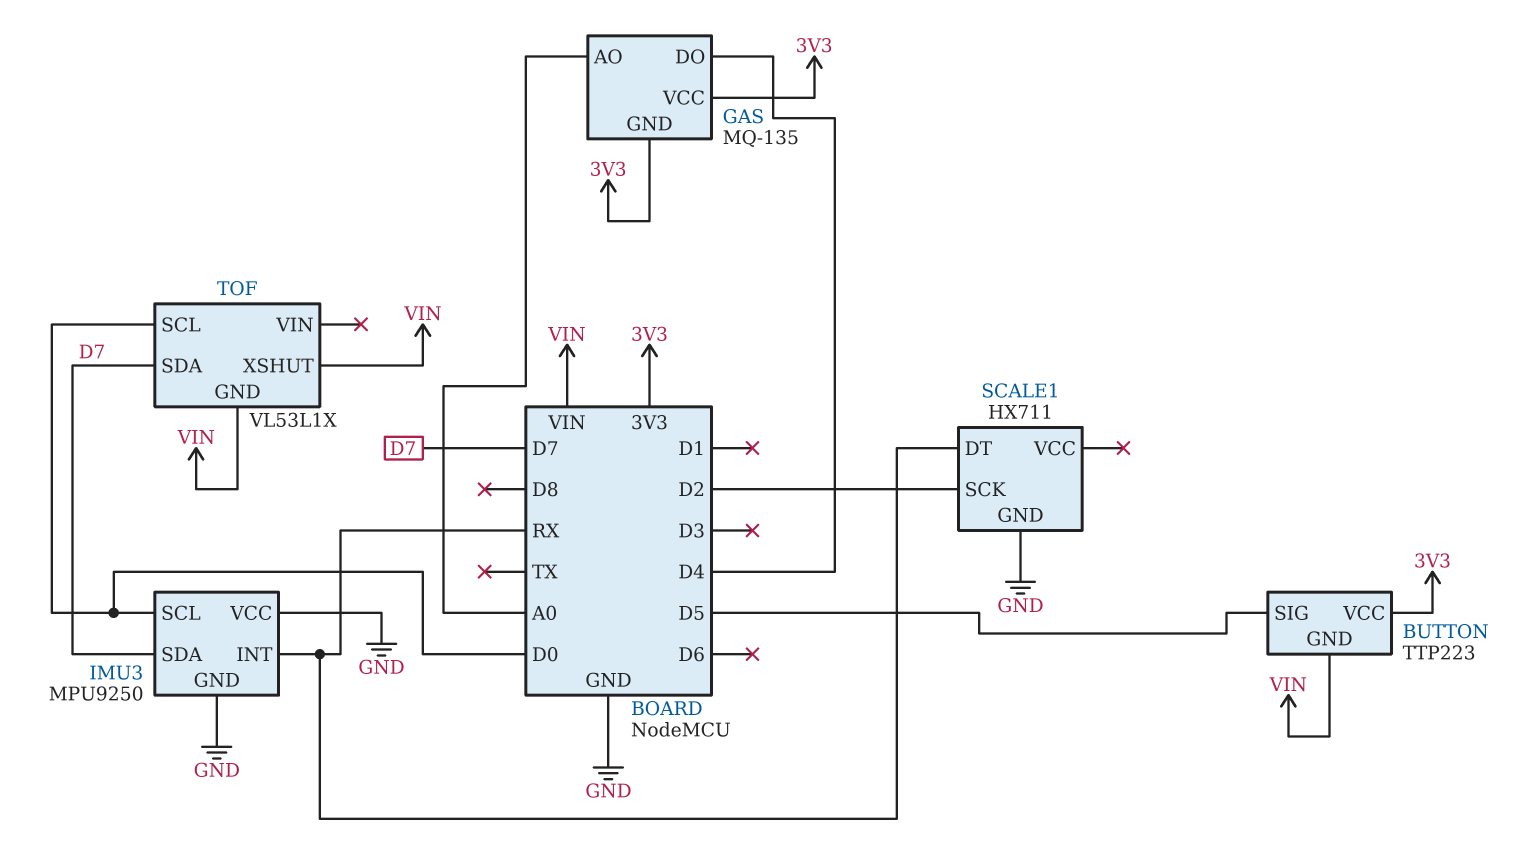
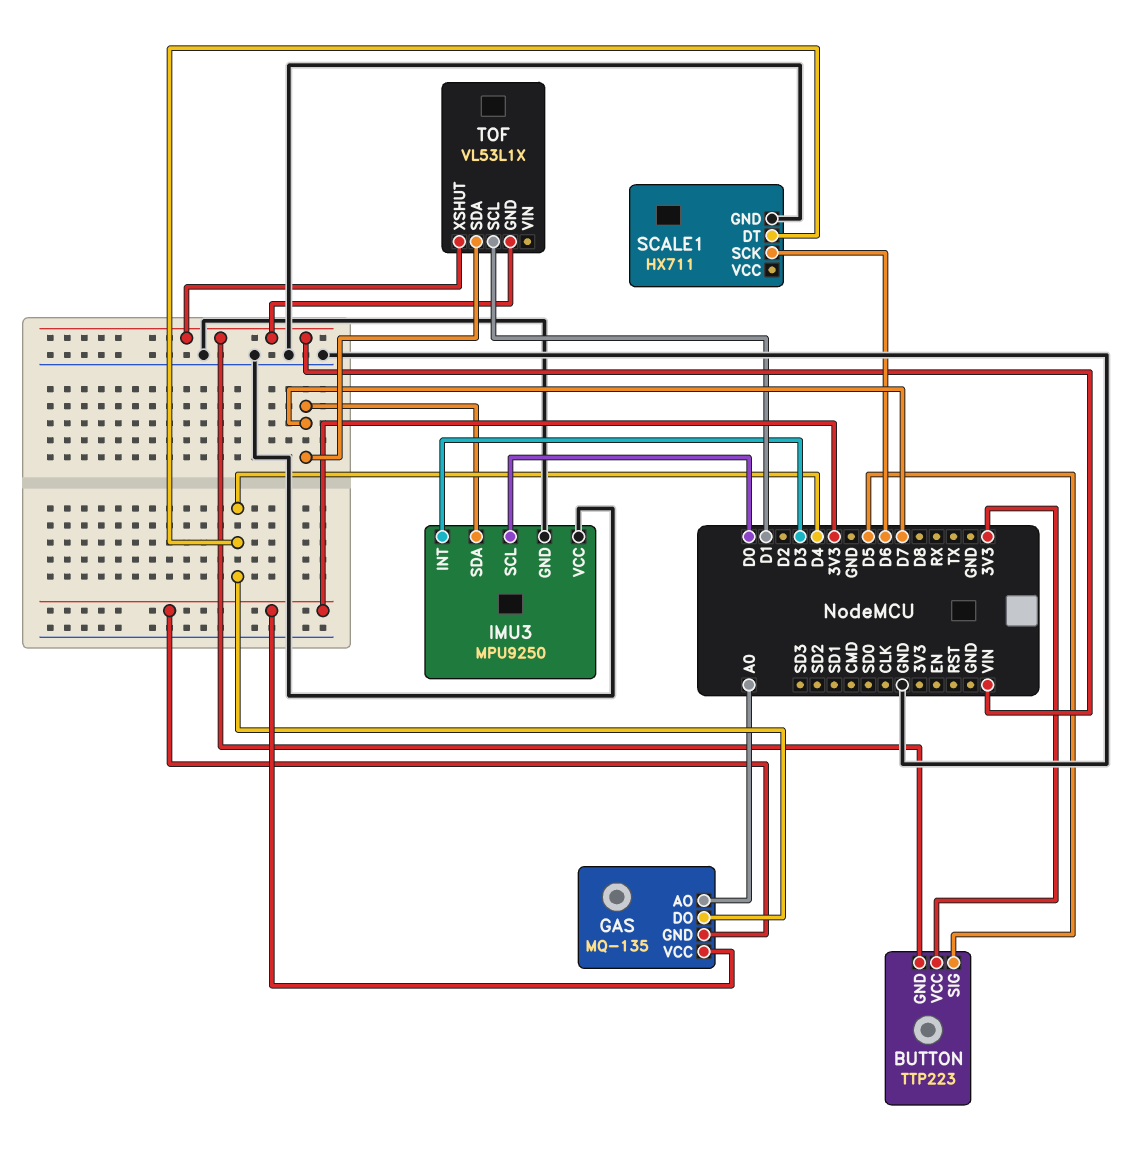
IMU3 pin INT: RX -> D3
SCALE1 pin DT: RX -> D4
SCALE1 pin SCK: D2 -> D6
TOF pin SCL: D0 -> D1

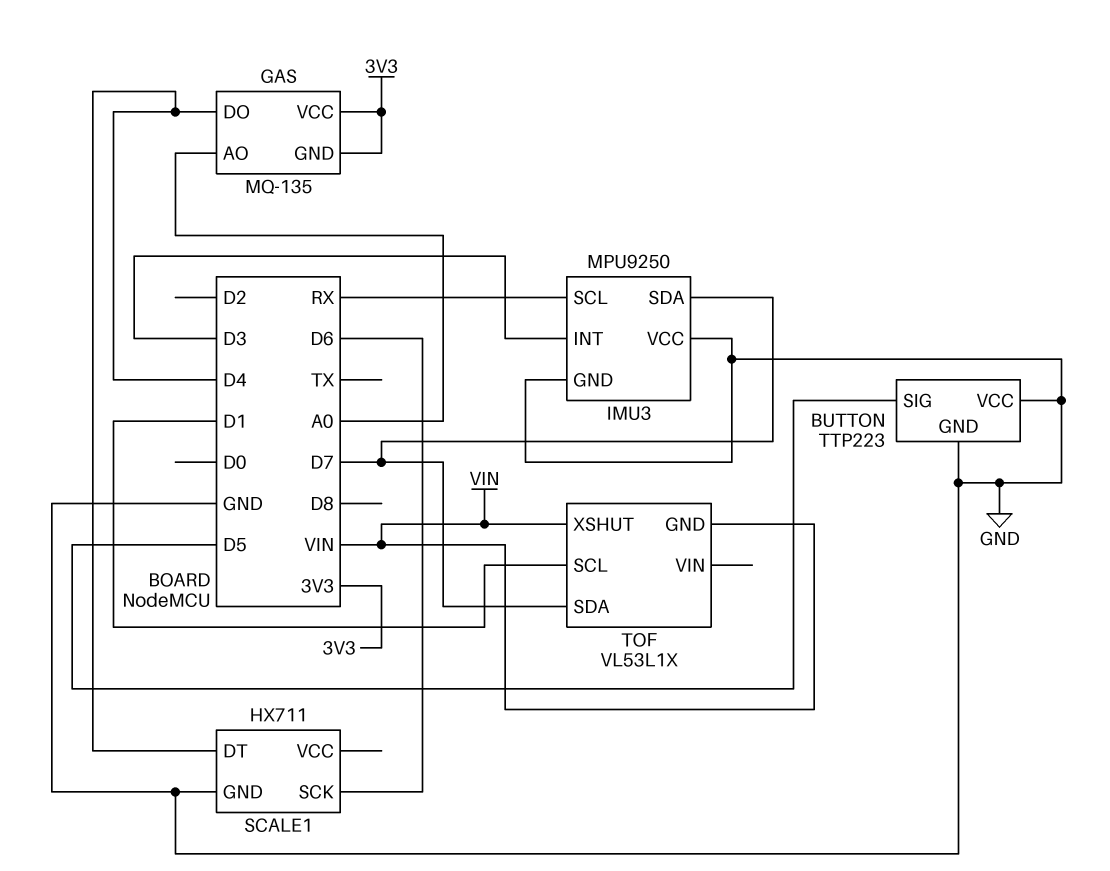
BUTTON pin GND: VIN -> GND
BUTTON pin VCC: 3V3 -> GND
IMU3 pin SCL: D0 -> RX

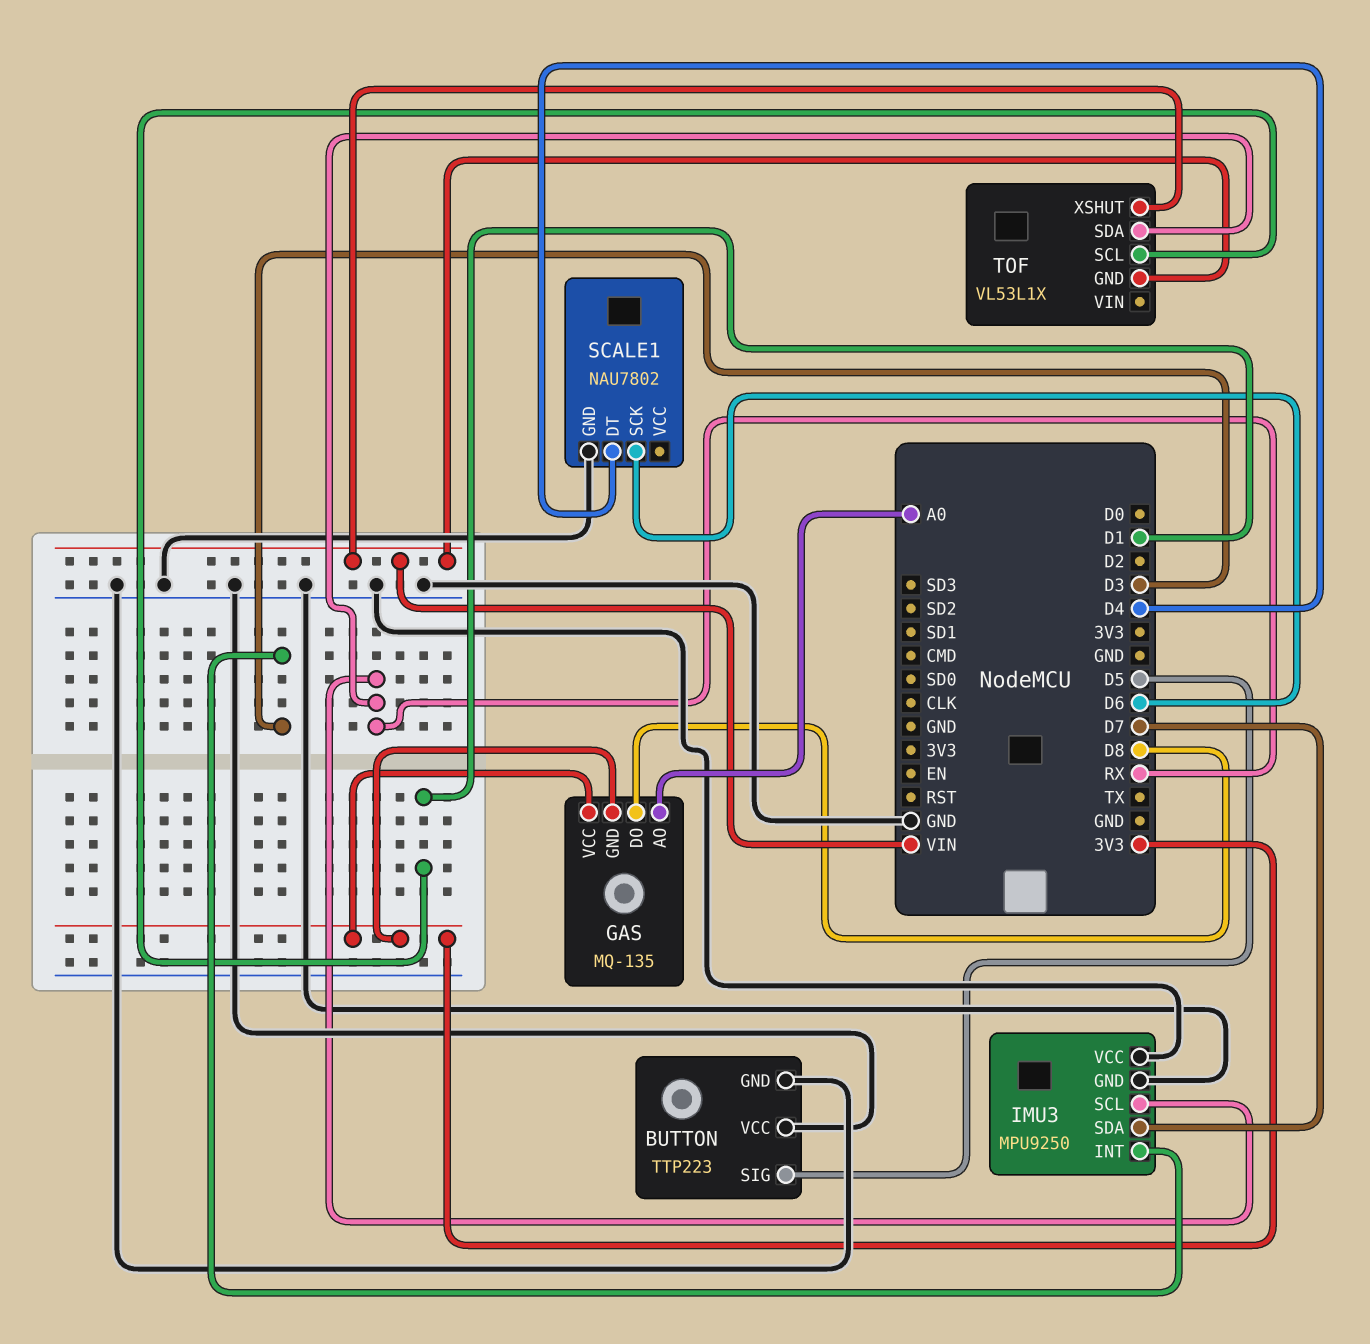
GAS pin DO: D4 -> D8
SCALE1: HX711 -> NAU7802
TOF pin SDA: D7 -> RX

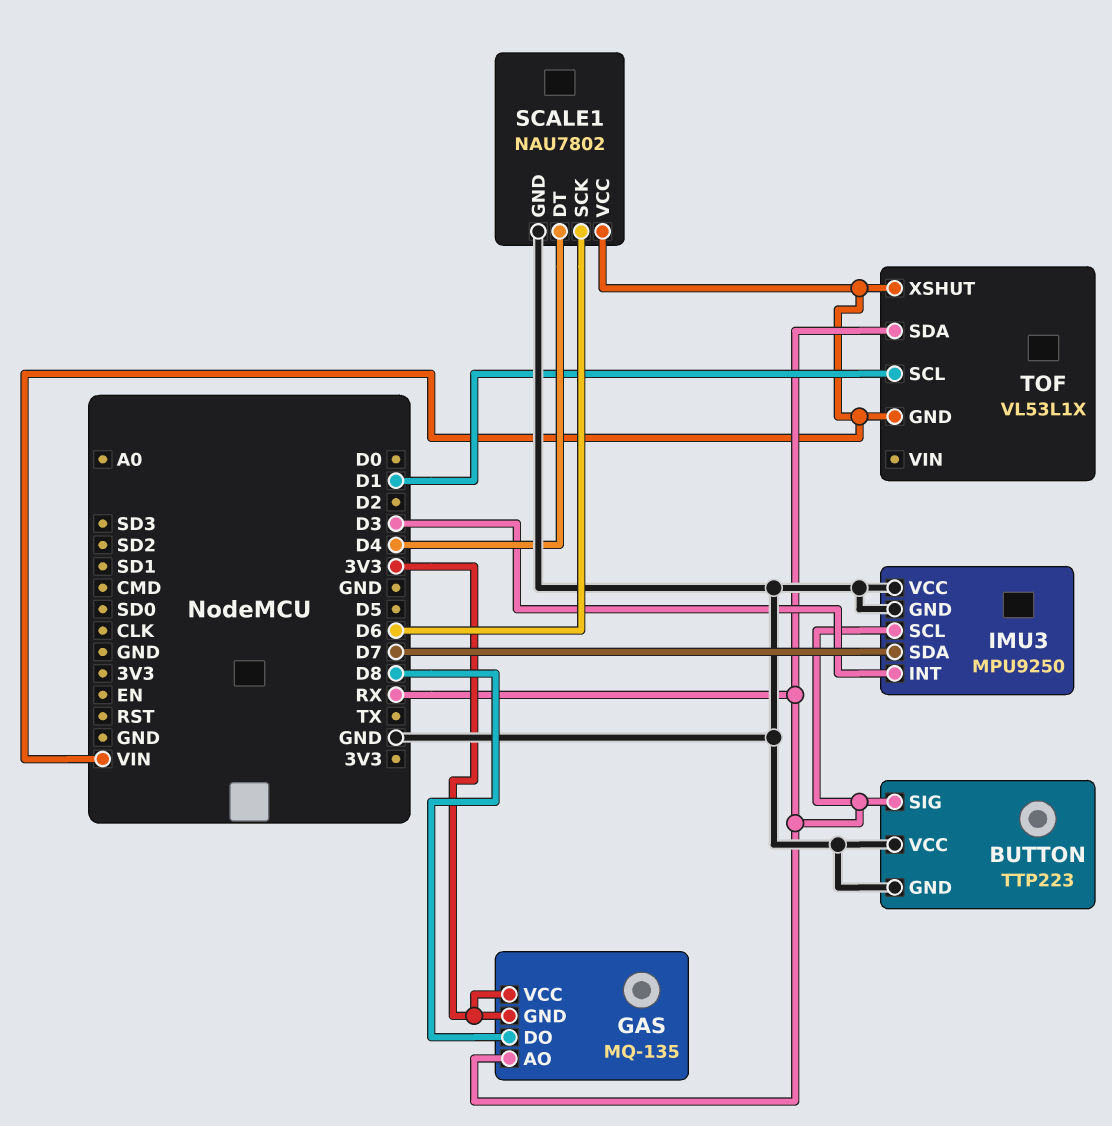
BUTTON pin SIG: D5 -> RX
GAS pin AO: A0 -> RX
SCALE1 pin VCC: none -> VIN

